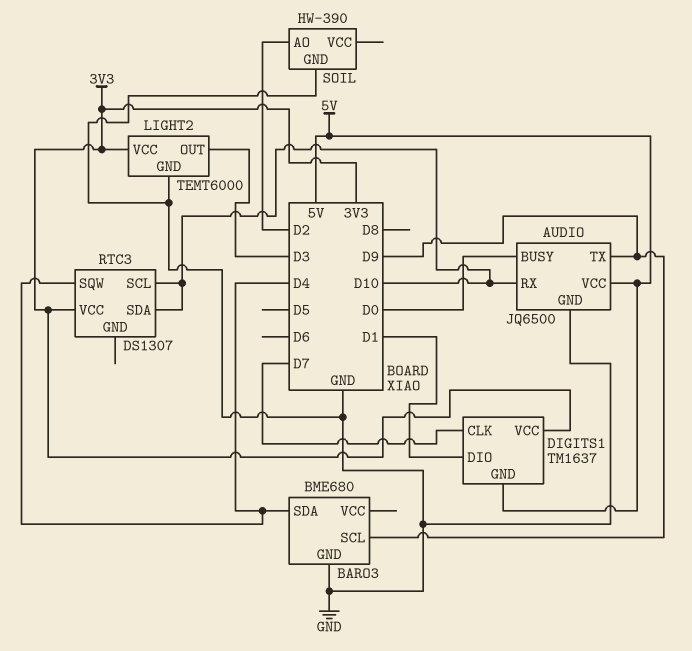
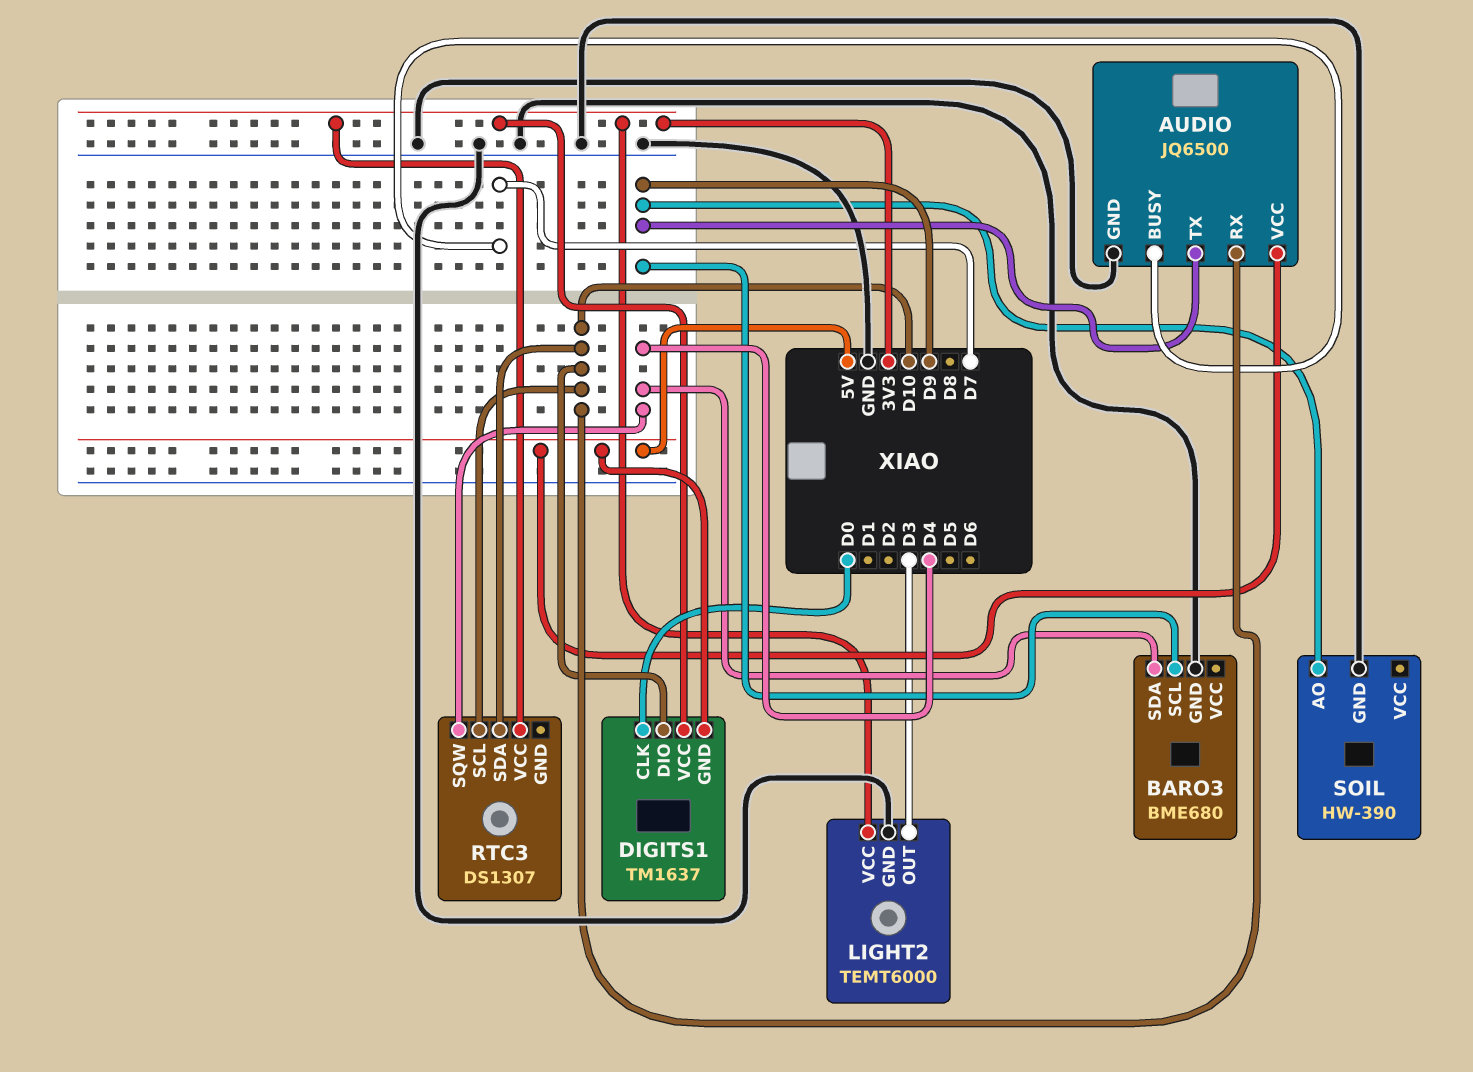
AUDIO pin BUSY: D0 -> D7
DIGITS1 pin CLK: D7 -> D0
DIGITS1 pin DIO: D1 -> D10
SOIL pin AO: D2 -> D9

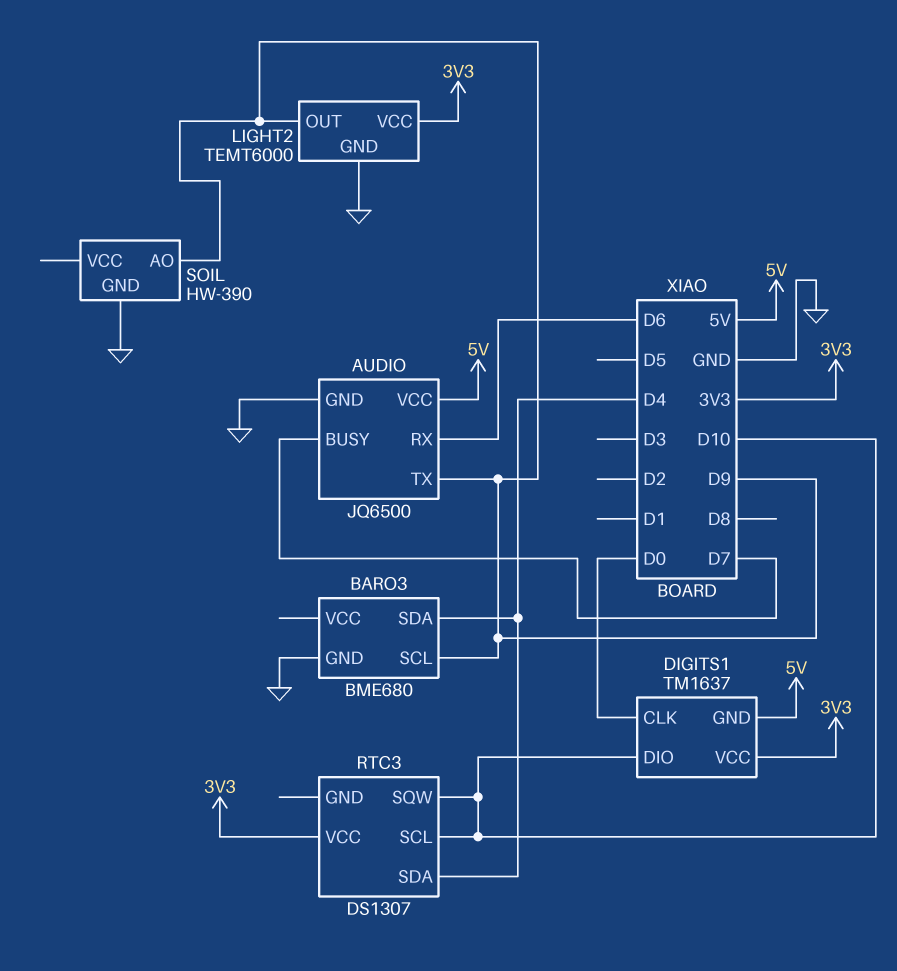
AUDIO pin RX: D10 -> D6
LIGHT2 pin OUT: D3 -> D9
RTC3 pin SDA: D10 -> D4
RTC3 pin SQW: D4 -> D10

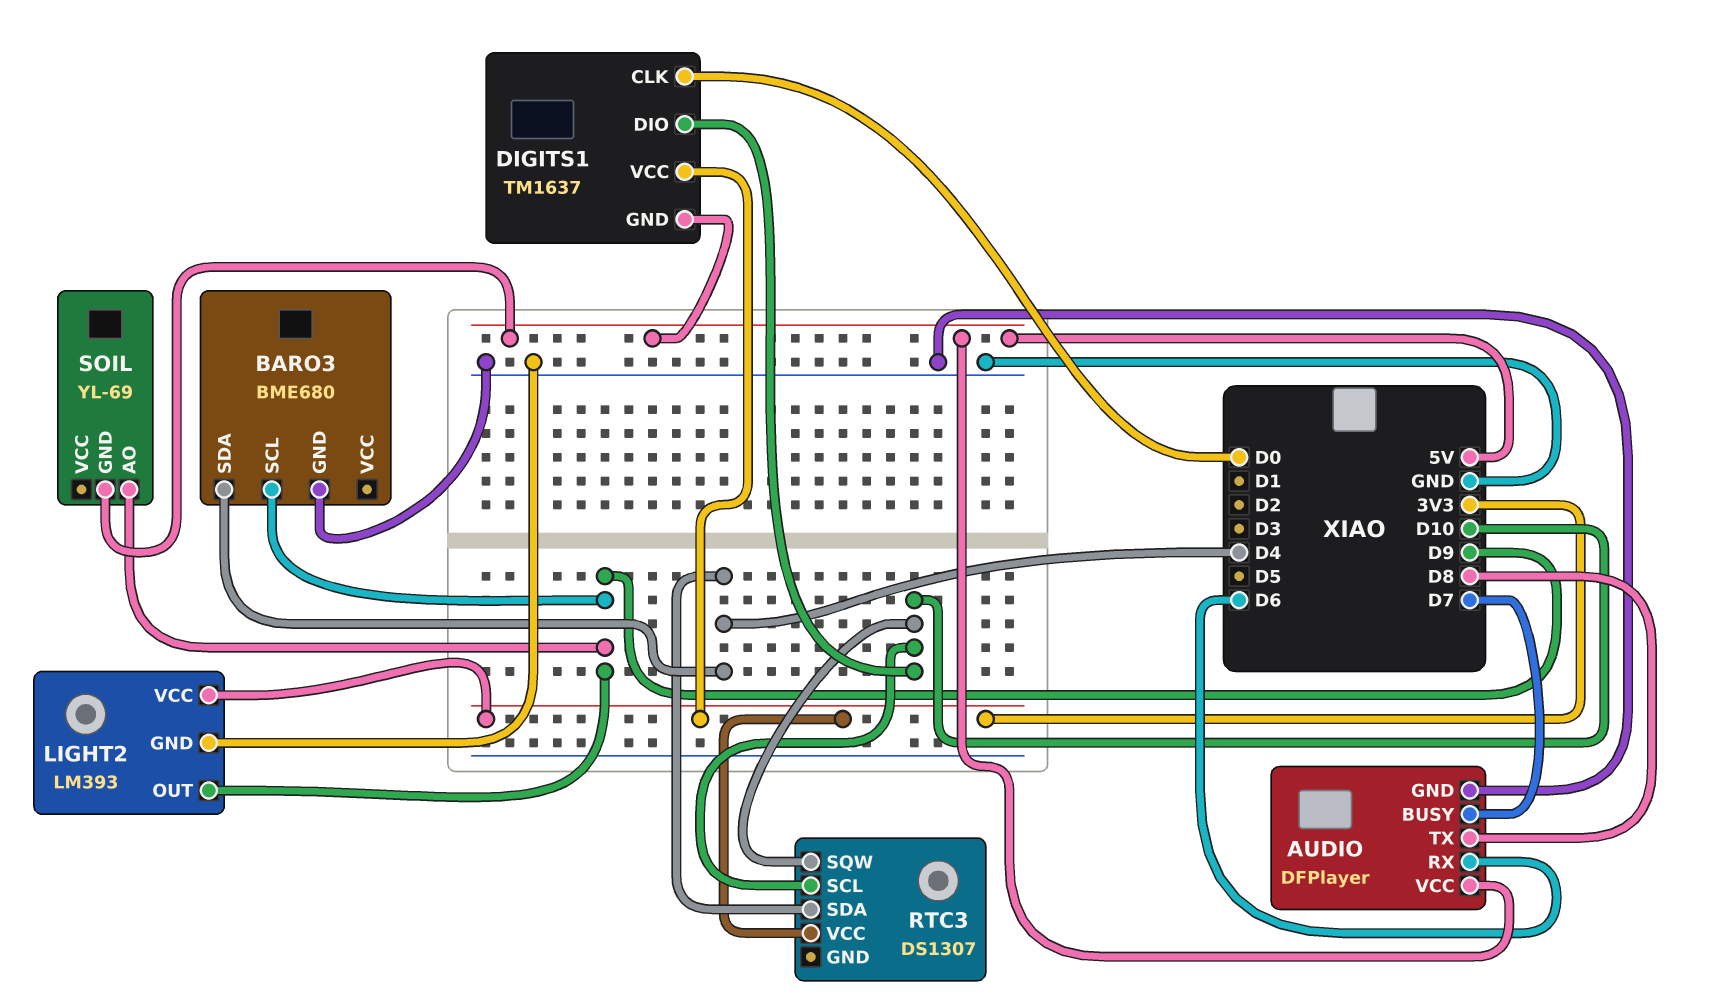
AUDIO: JQ6500 -> DFPlayer
AUDIO pin TX: D9 -> D8
LIGHT2: TEMT6000 -> LM393
SOIL: HW-390 -> YL-69
SOIL pin GND: GND -> 5V

